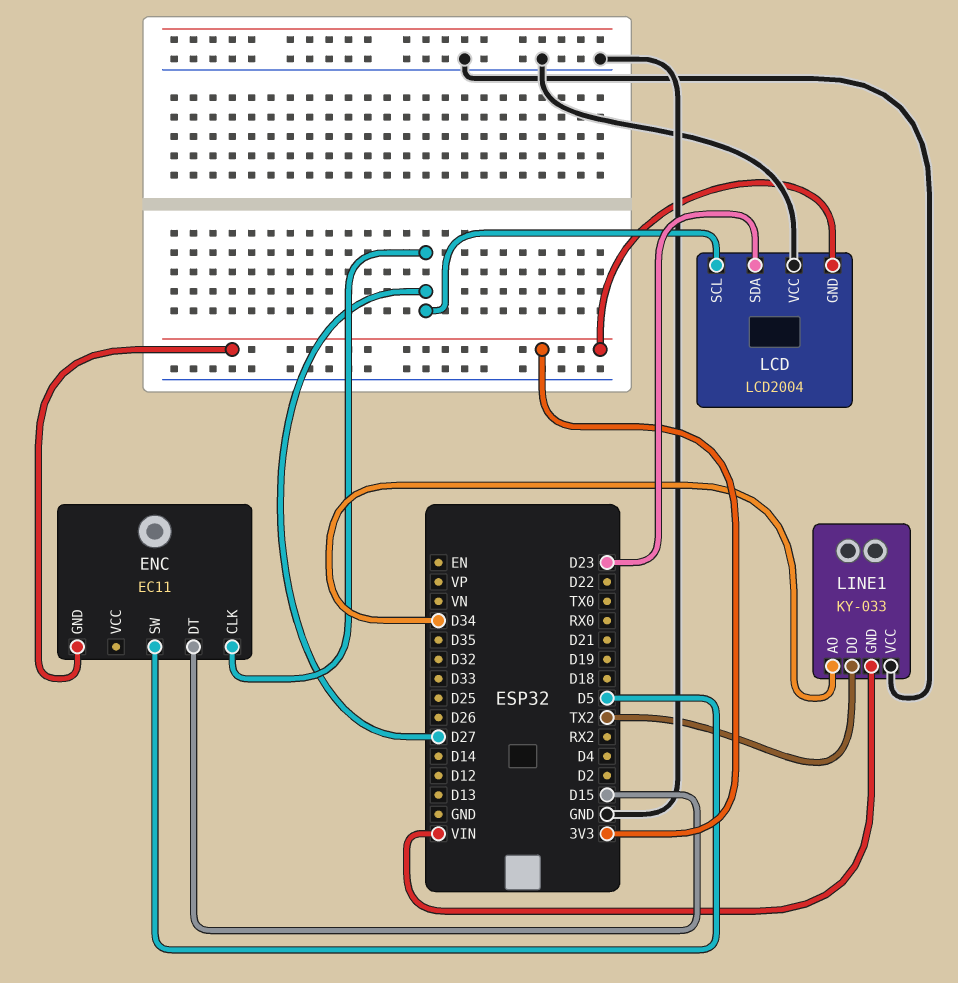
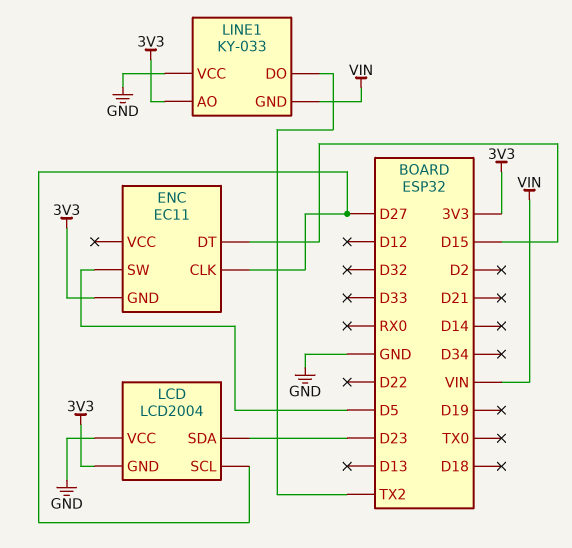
LINE1 pin AO: D34 -> 3V3

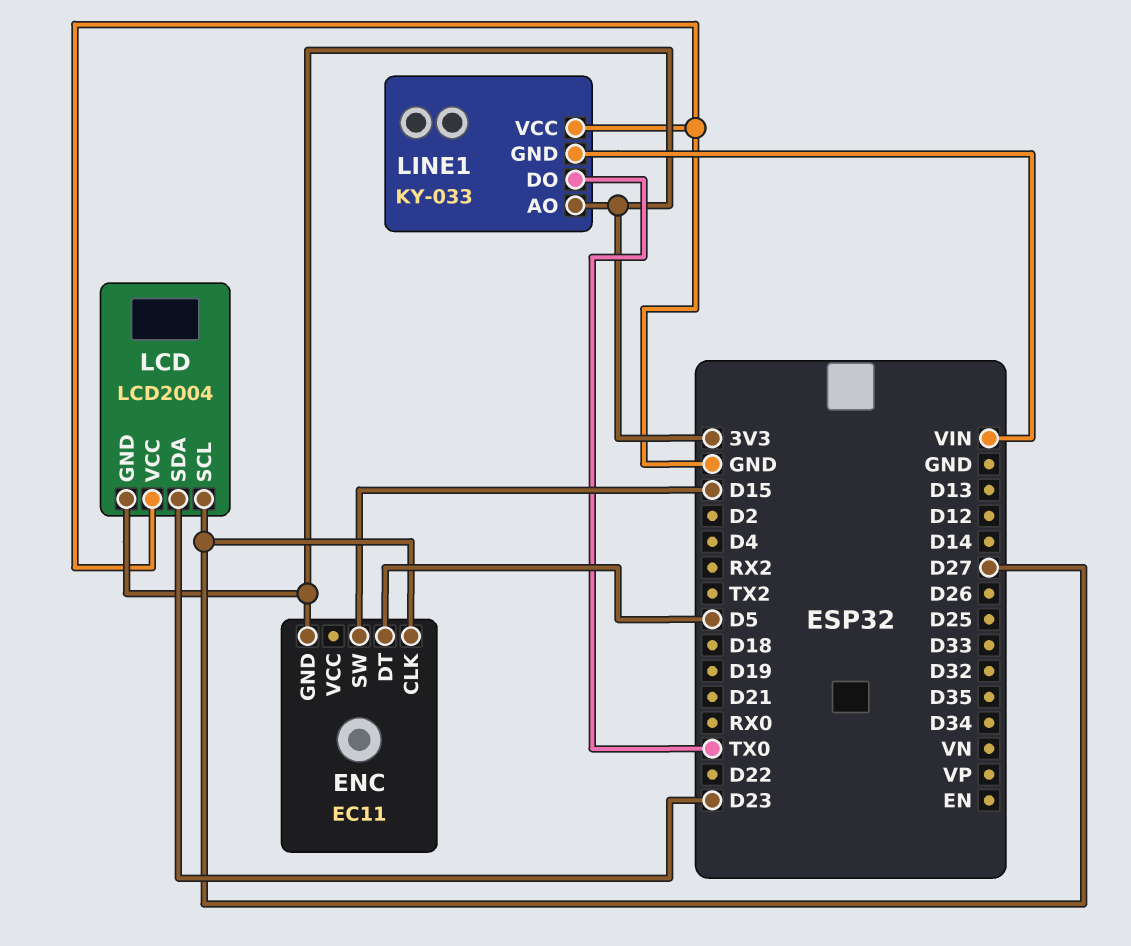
ENC pin DT: D15 -> D5
ENC pin SW: D5 -> D15
LINE1 pin DO: TX2 -> TX0

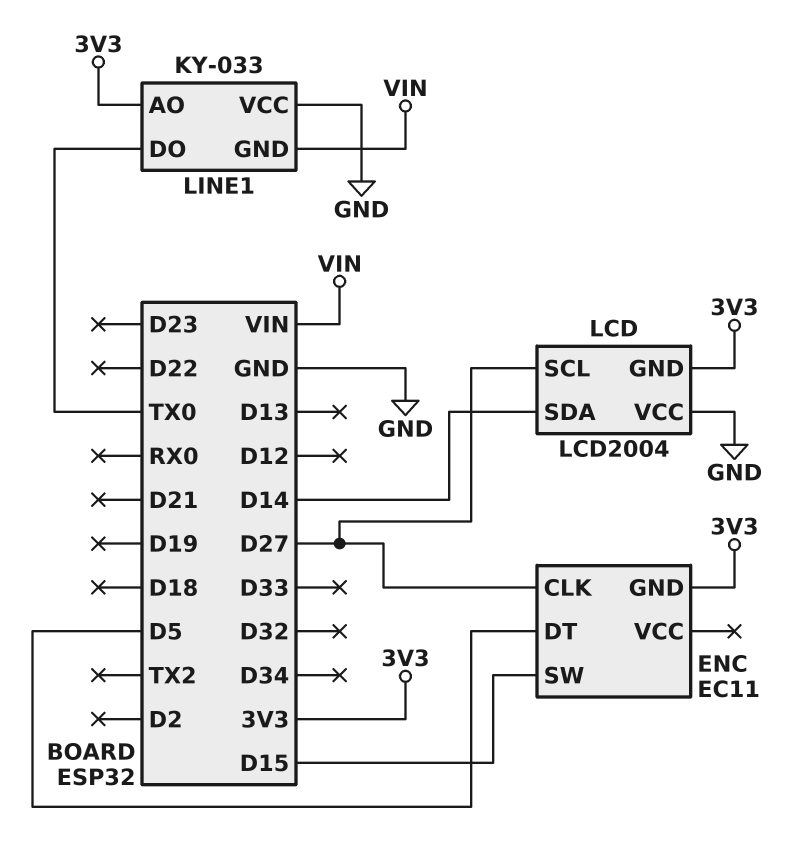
LCD pin SDA: D23 -> D14

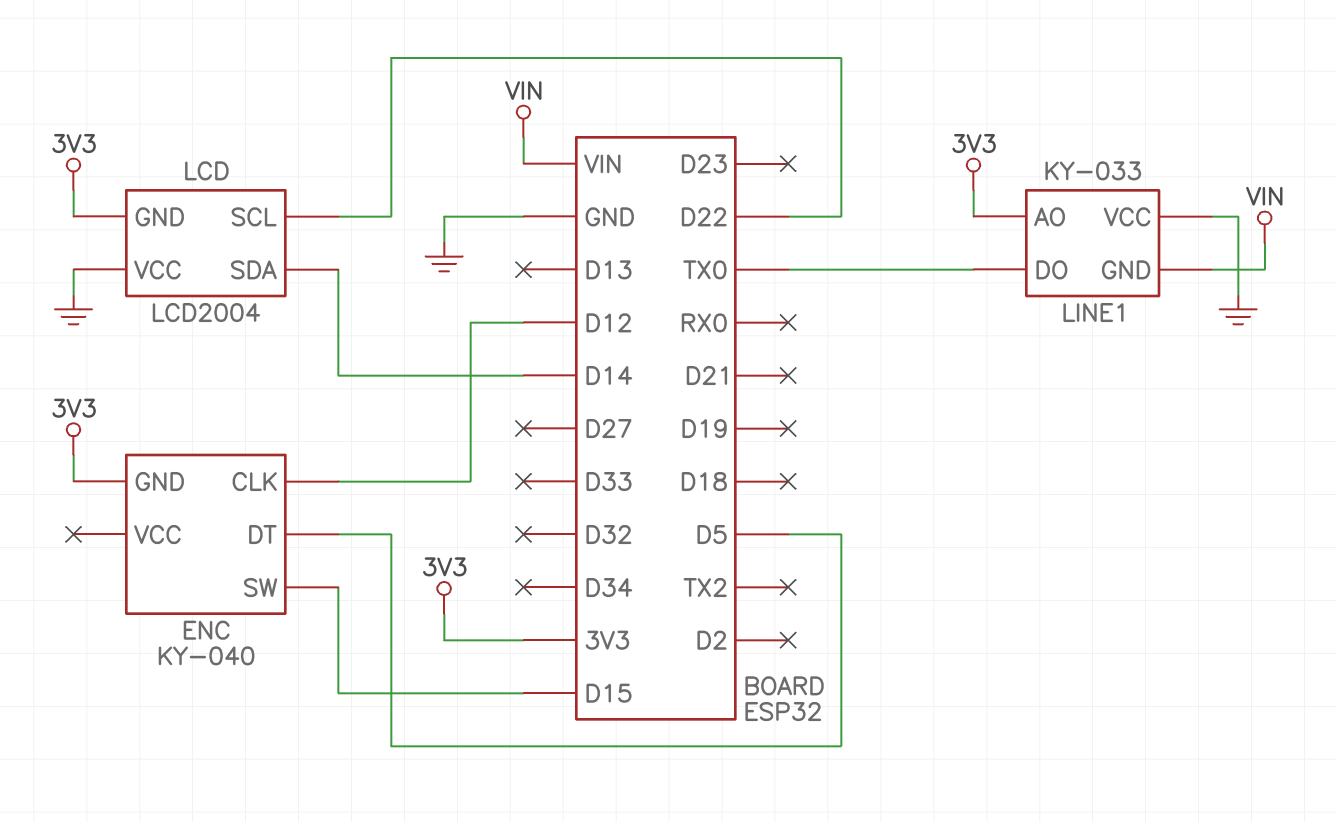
ENC: EC11 -> KY-040
ENC pin CLK: D27 -> D12
LCD pin SCL: D27 -> D22

